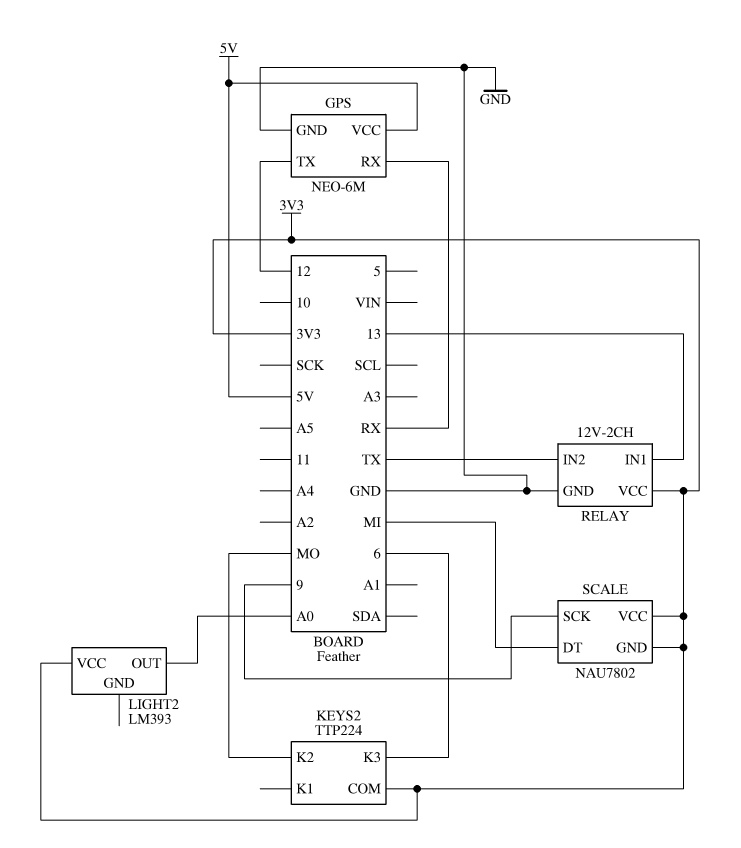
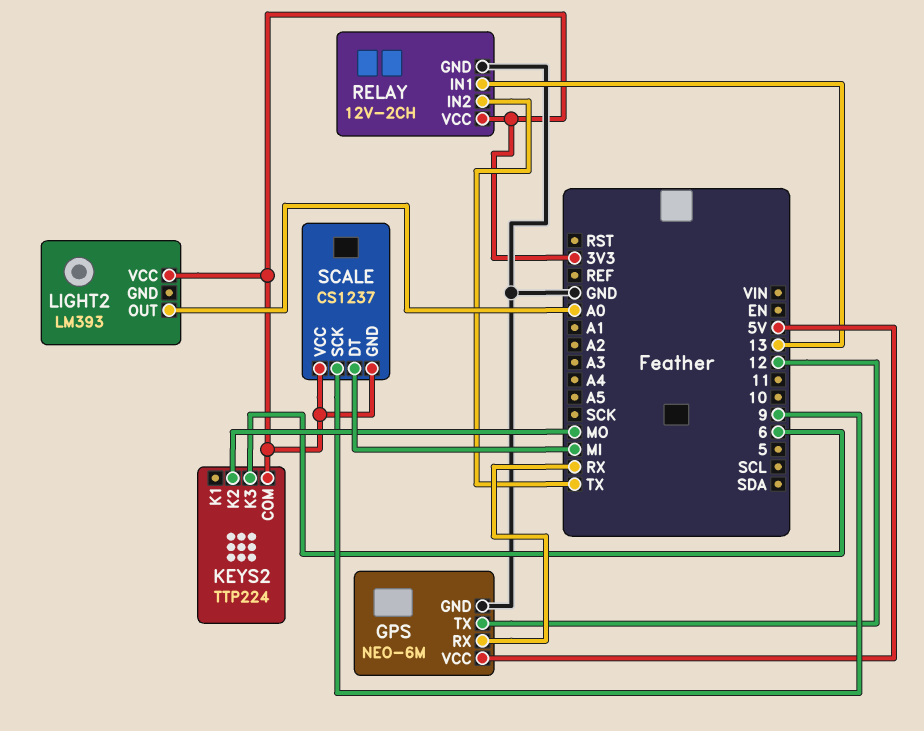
SCALE: NAU7802 -> CS1237

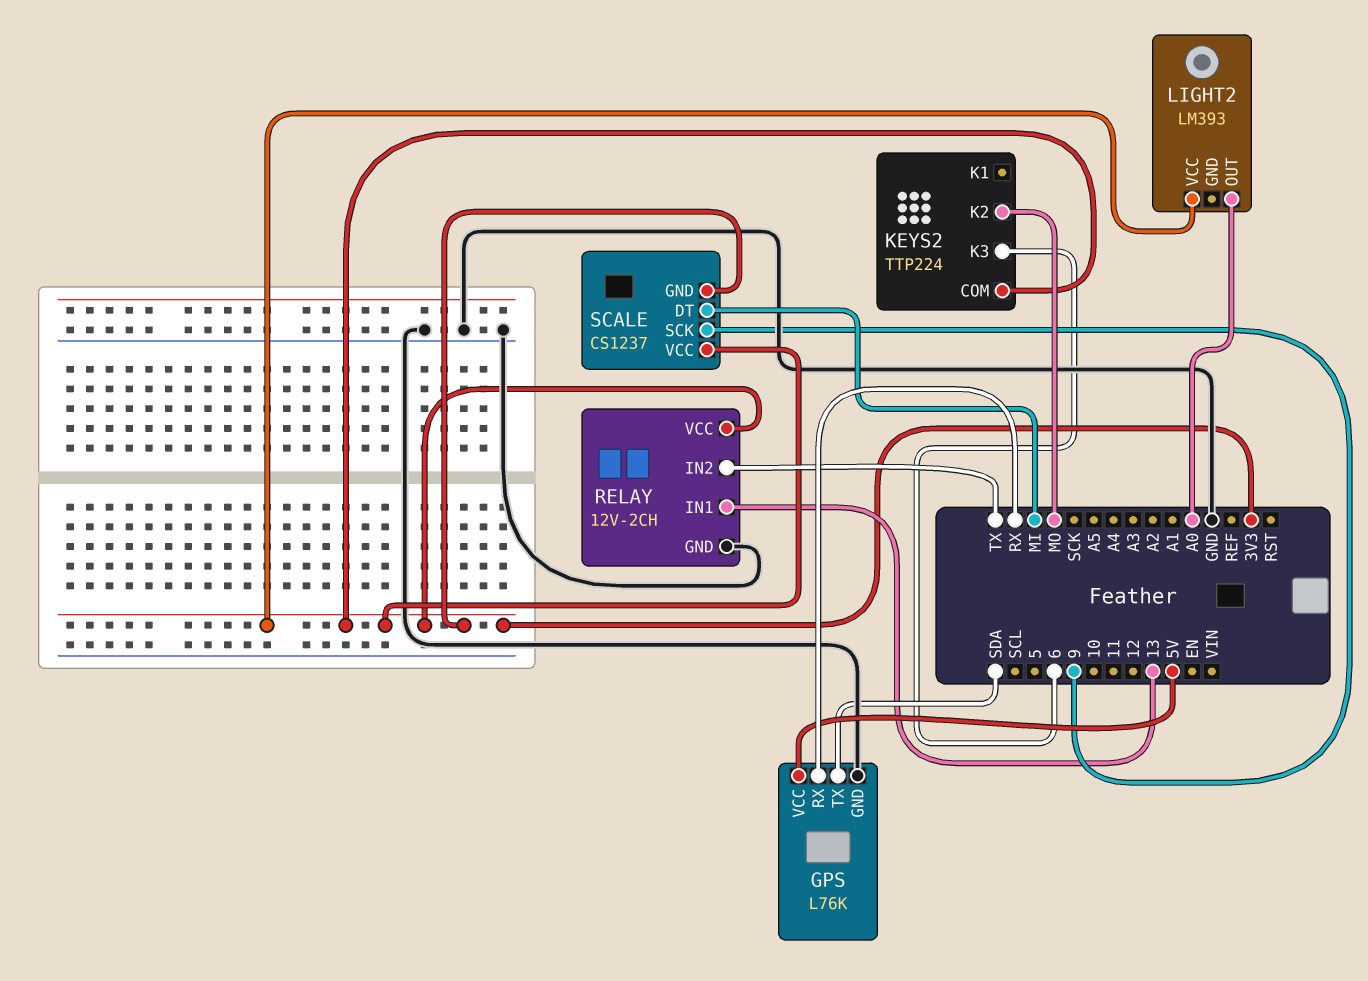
GPS: NEO-6M -> L76K
GPS pin TX: 12 -> SDA

